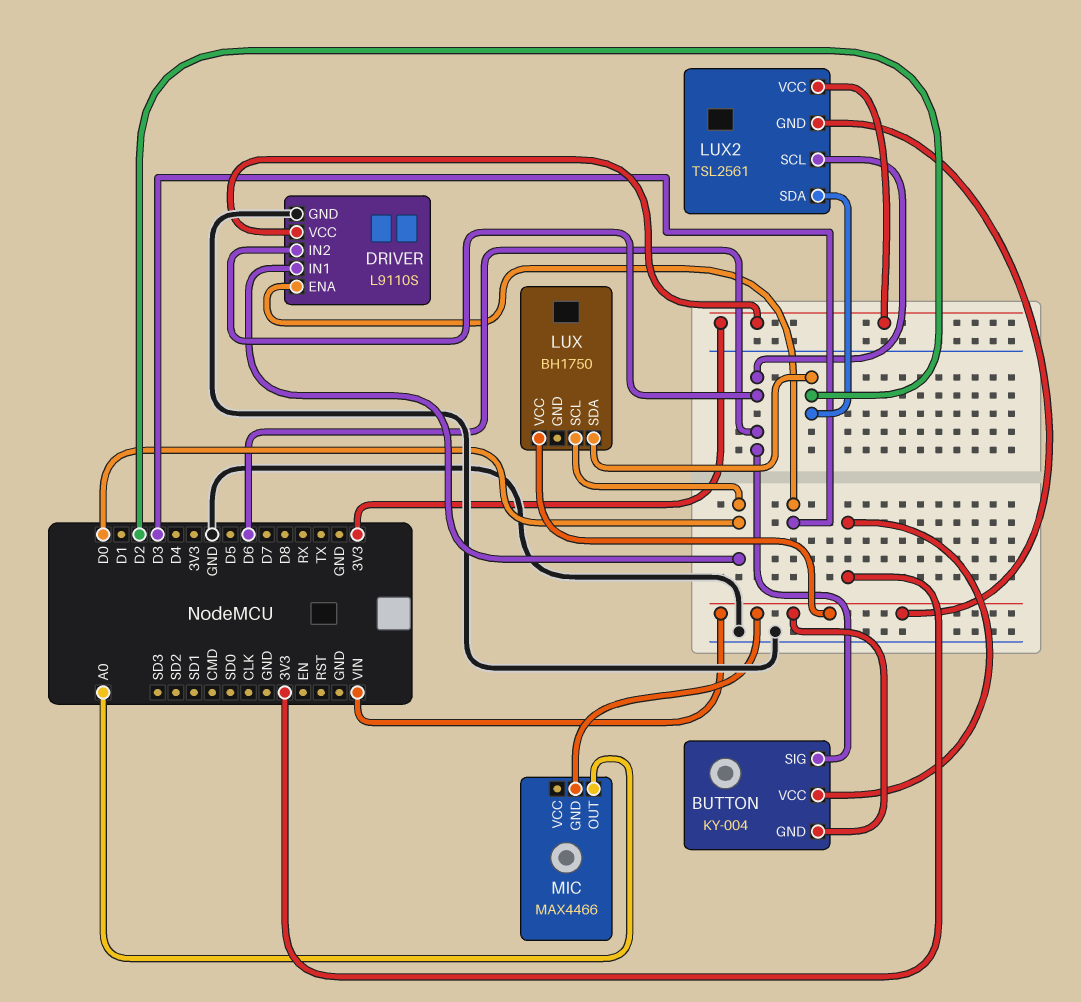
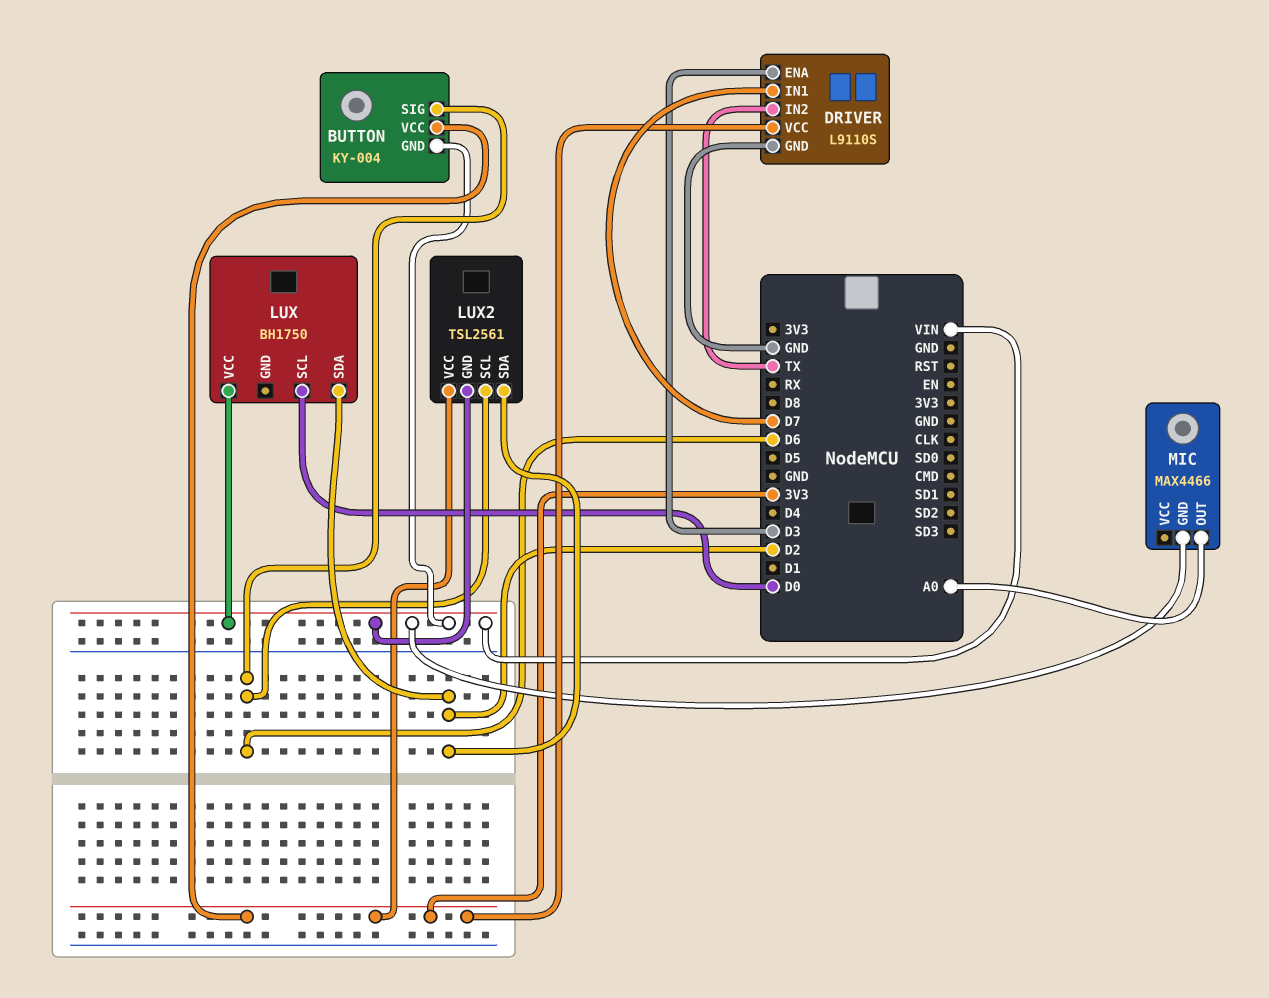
DRIVER pin IN1: D0 -> D7
DRIVER pin IN2: D6 -> TX

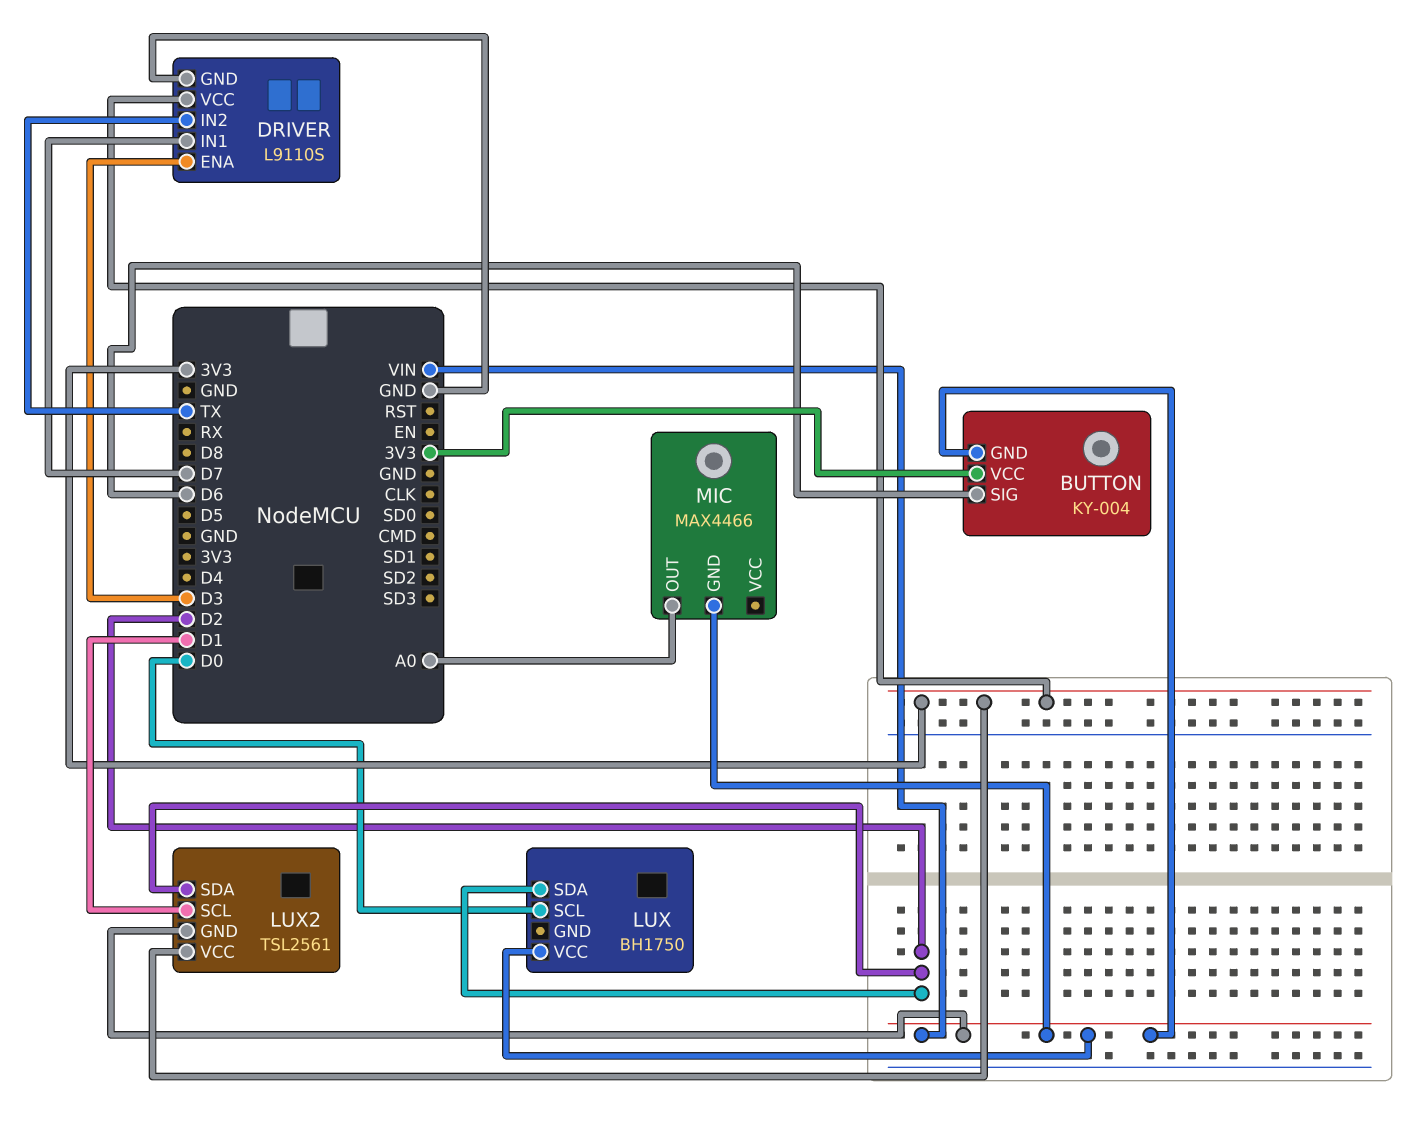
LUX2 pin SCL: D6 -> D1

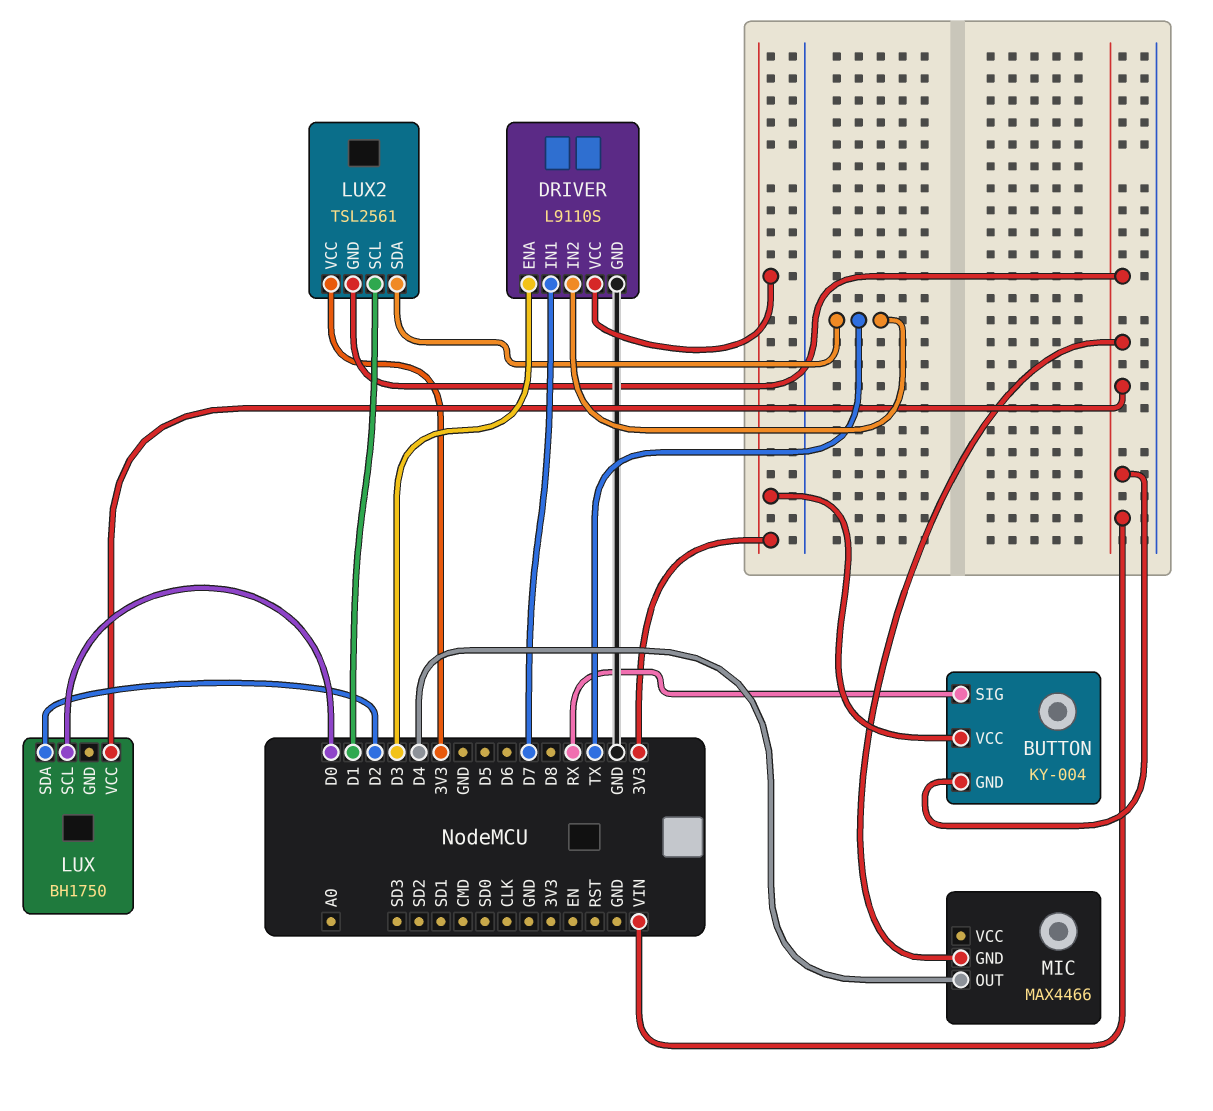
BUTTON pin SIG: D6 -> RX
LUX2 pin SDA: D2 -> TX
MIC pin OUT: A0 -> D4

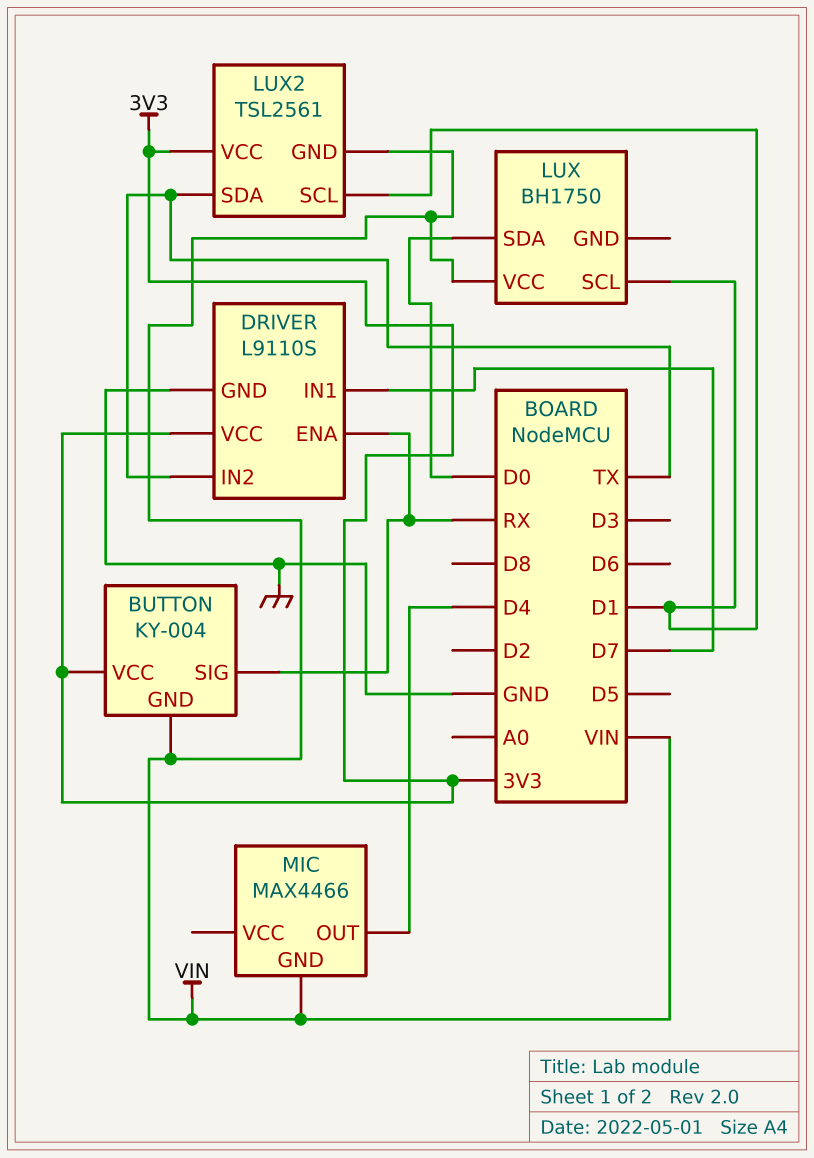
DRIVER pin ENA: D3 -> RX
LUX pin SCL: D0 -> D1
LUX pin SDA: D2 -> D0

